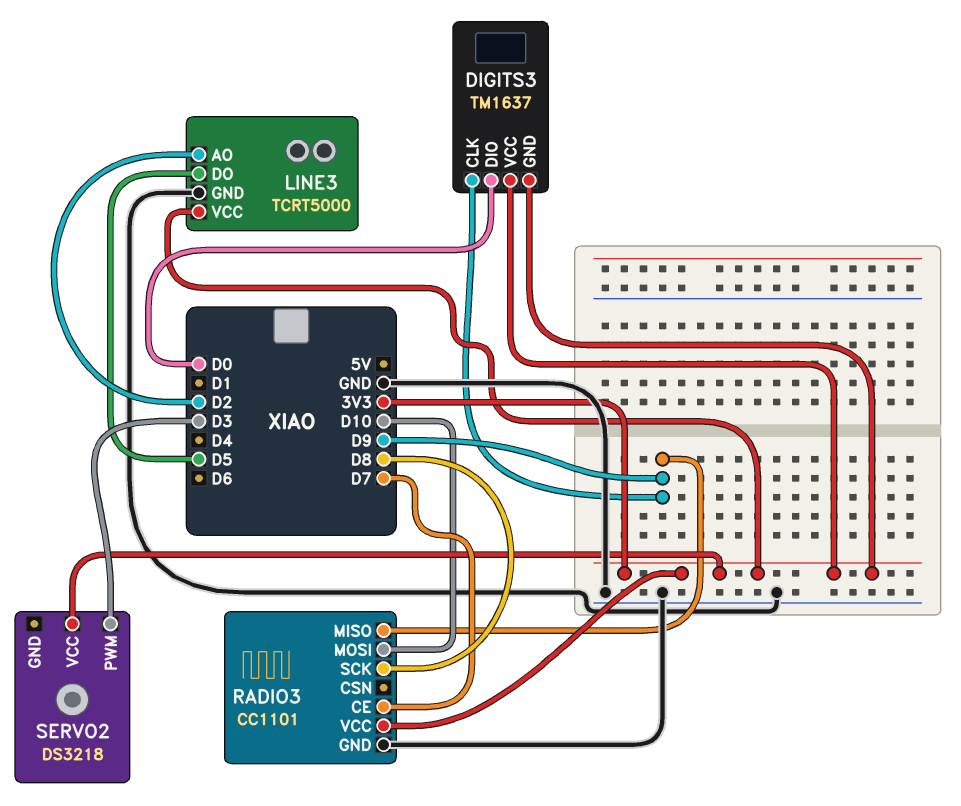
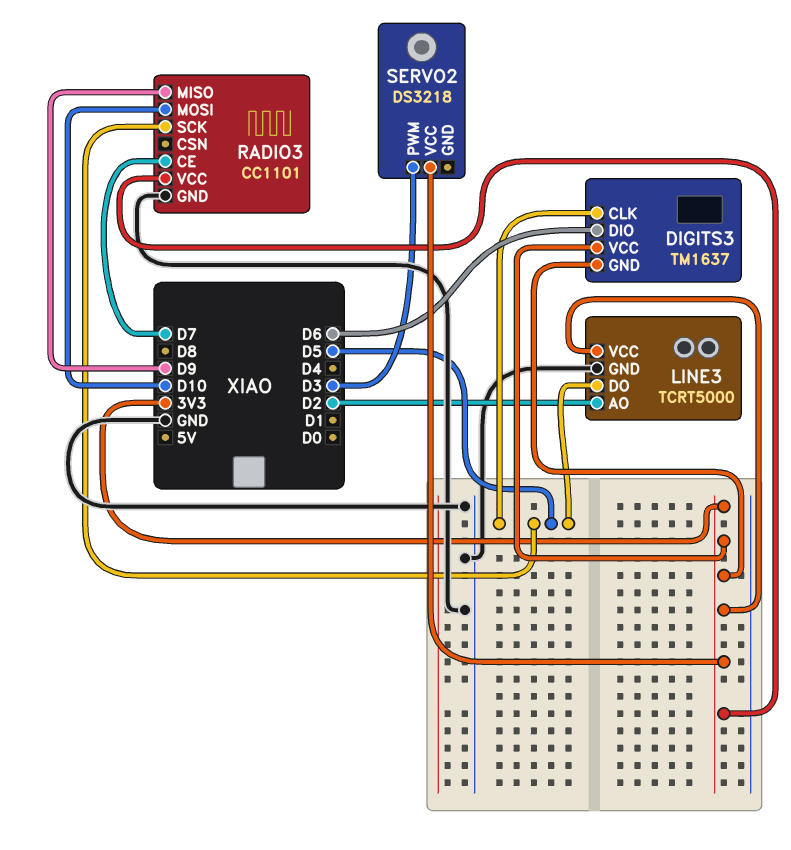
DIGITS3 pin CLK: D9 -> D5
DIGITS3 pin DIO: D0 -> D6
RADIO3 pin SCK: D8 -> D5

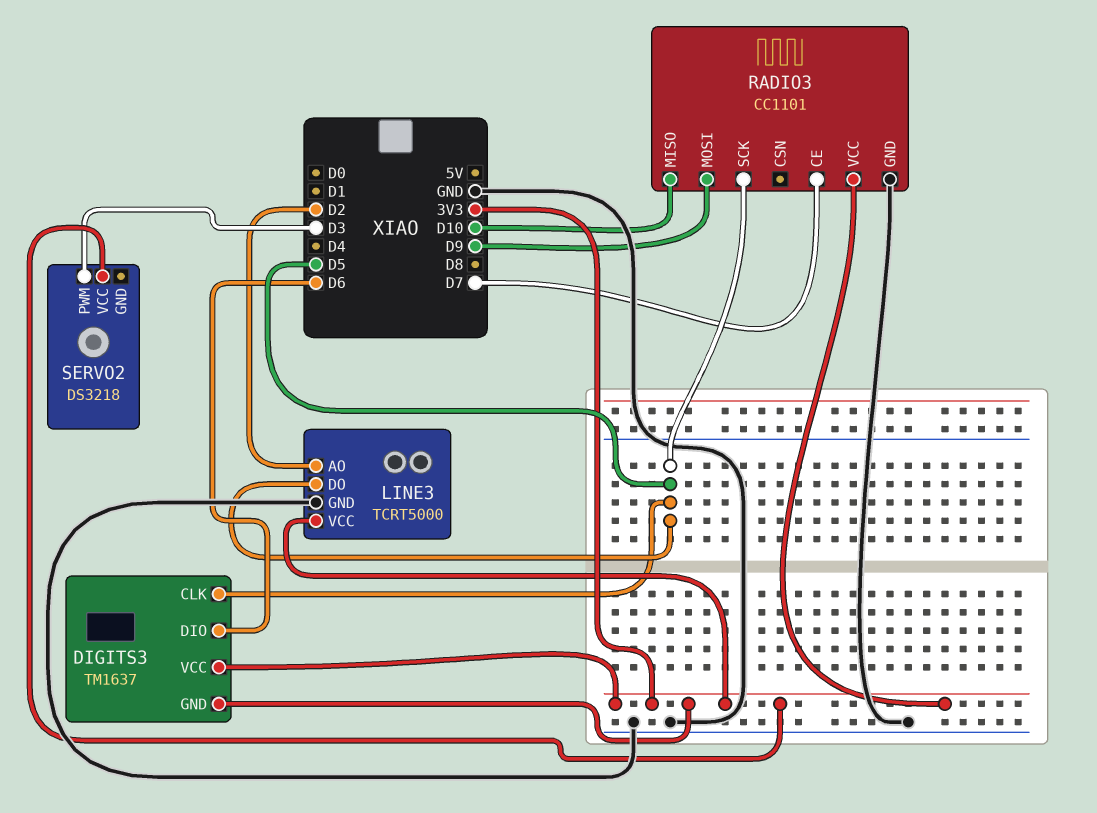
RADIO3 pin MISO: D9 -> D10
RADIO3 pin MOSI: D10 -> D9

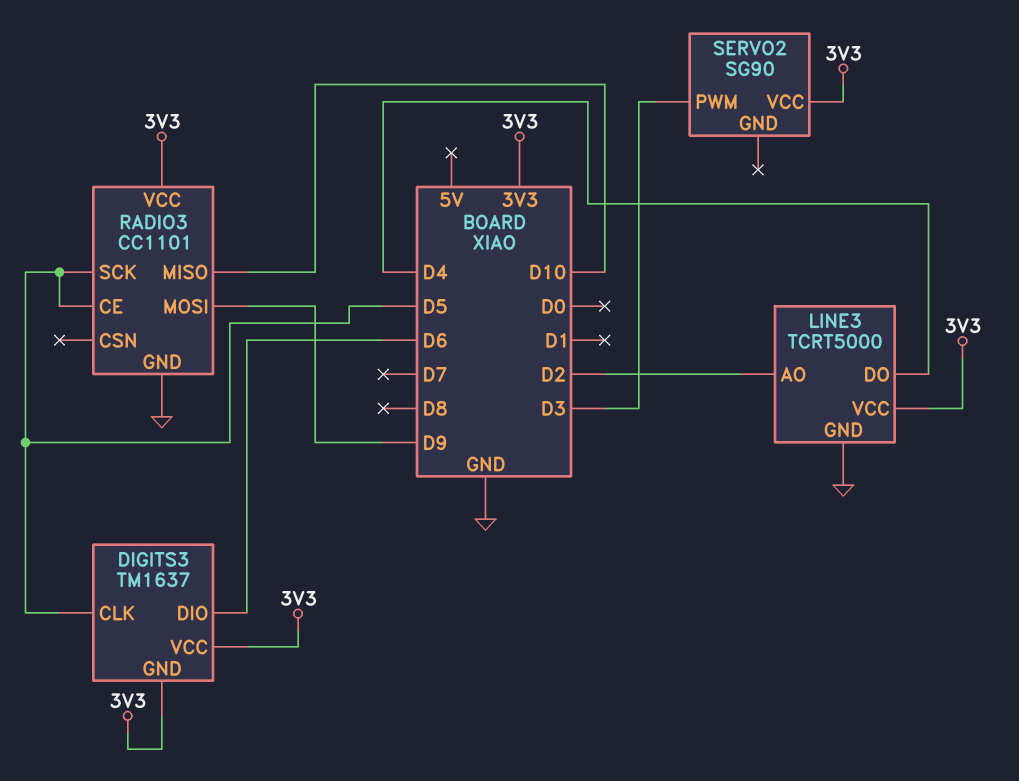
LINE3 pin DO: D5 -> D4
RADIO3 pin CE: D7 -> D5
SERVO2: DS3218 -> SG90

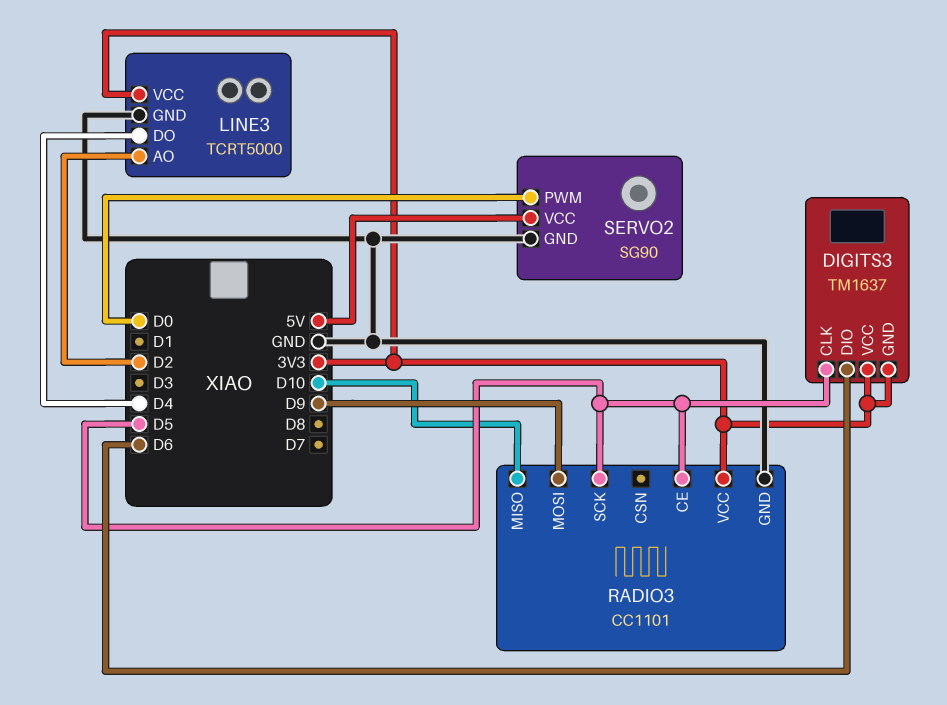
SERVO2 pin GND: none -> GND
SERVO2 pin PWM: D3 -> D0
SERVO2 pin VCC: 3V3 -> 5V

